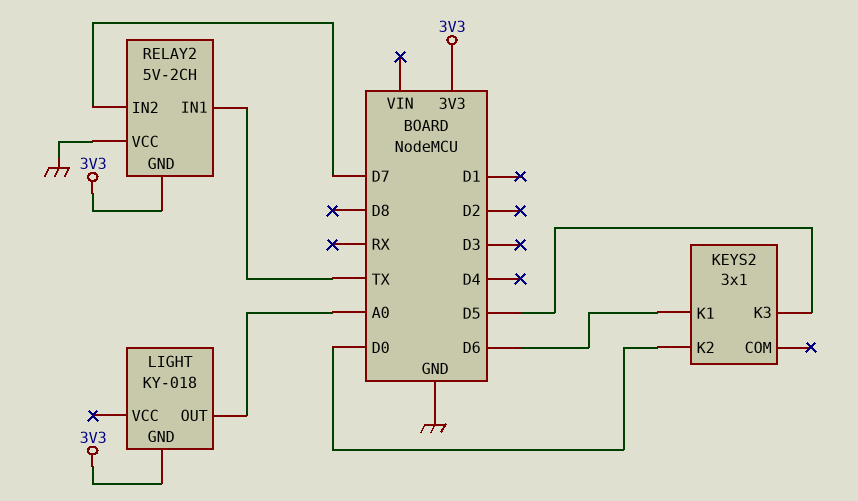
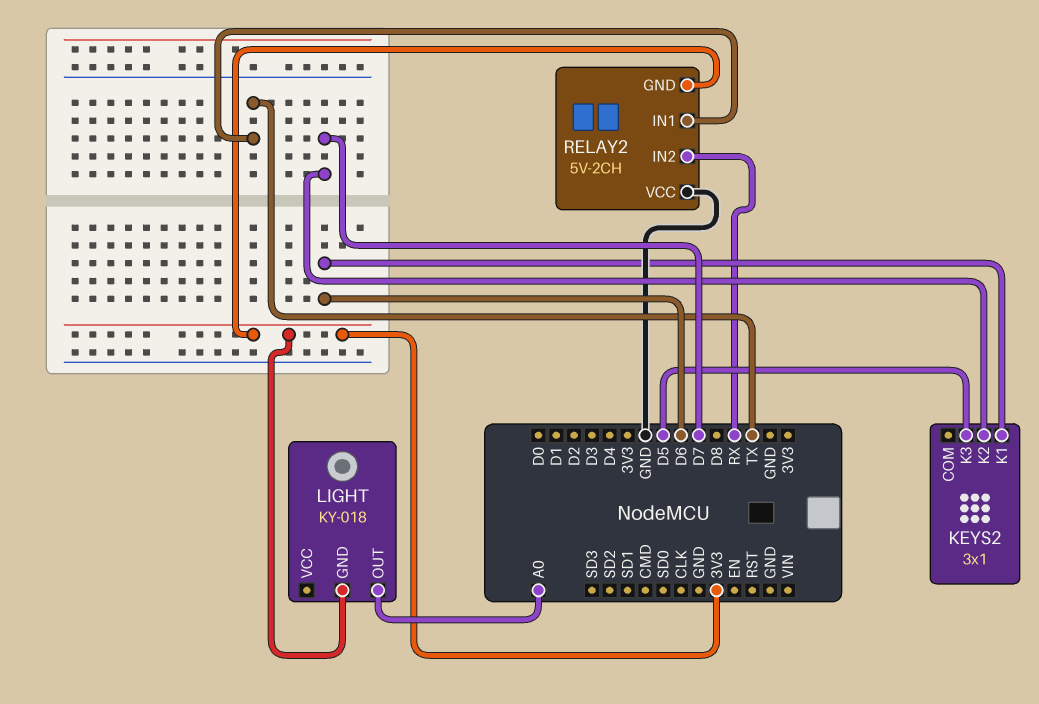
KEYS2 pin K2: D0 -> D7
RELAY2 pin IN2: D7 -> RX

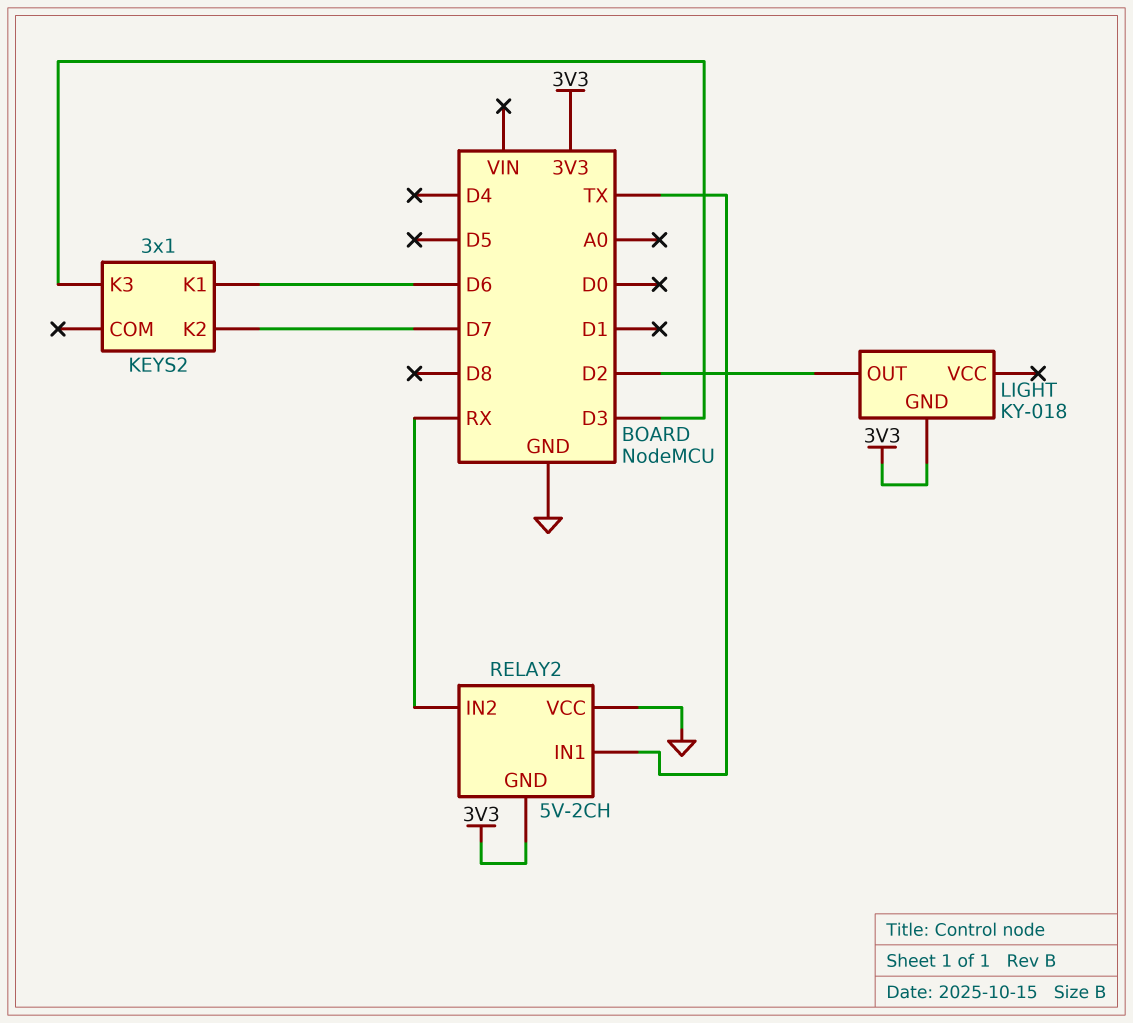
KEYS2 pin K3: D5 -> D3
LIGHT pin OUT: A0 -> D2

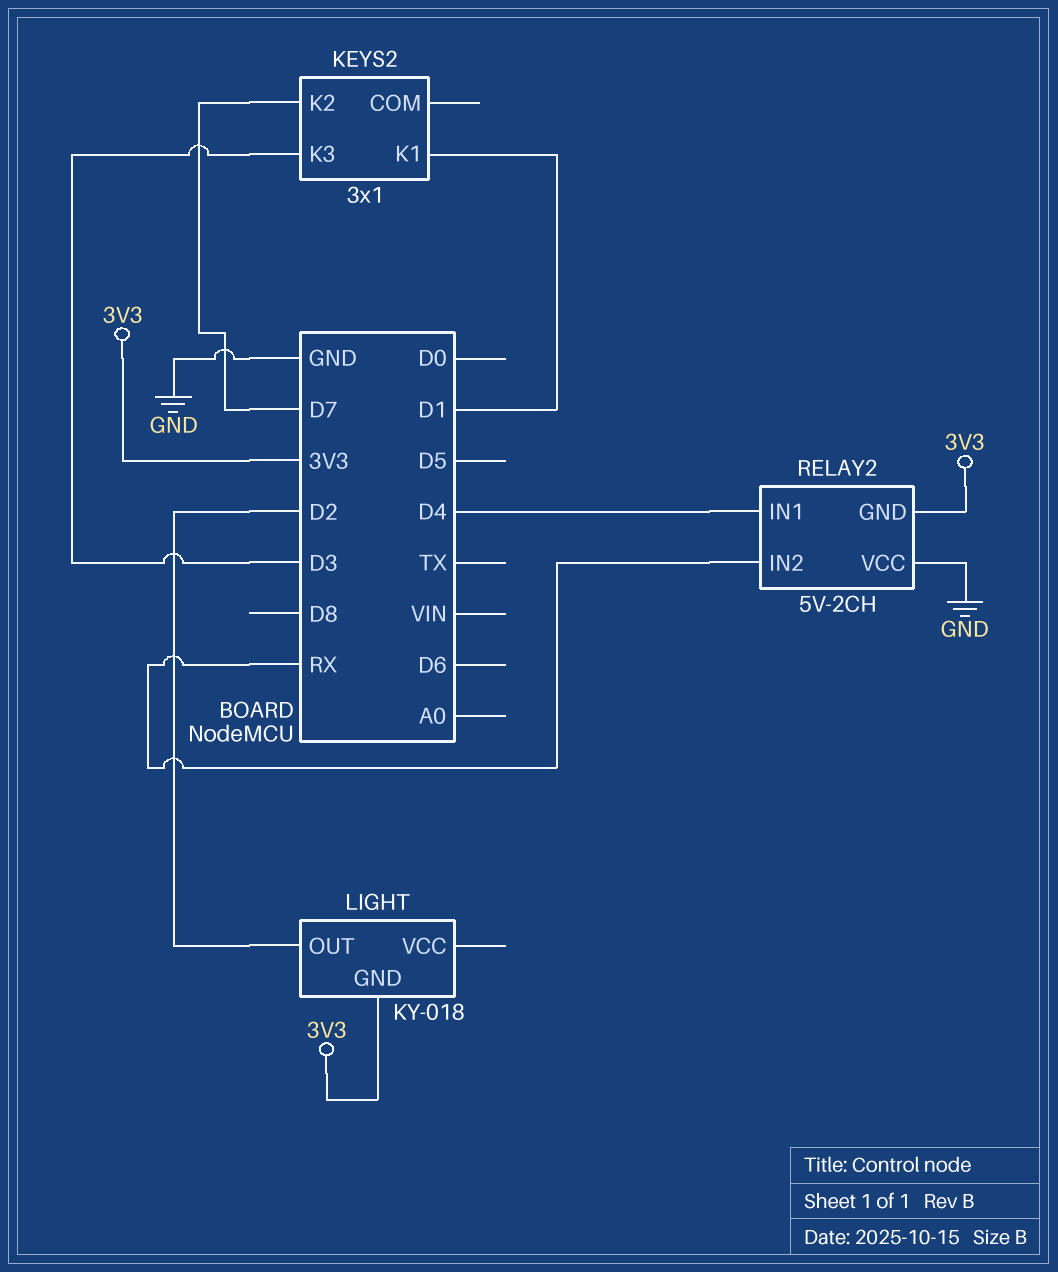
KEYS2 pin K1: D6 -> D1
RELAY2 pin IN1: TX -> D4

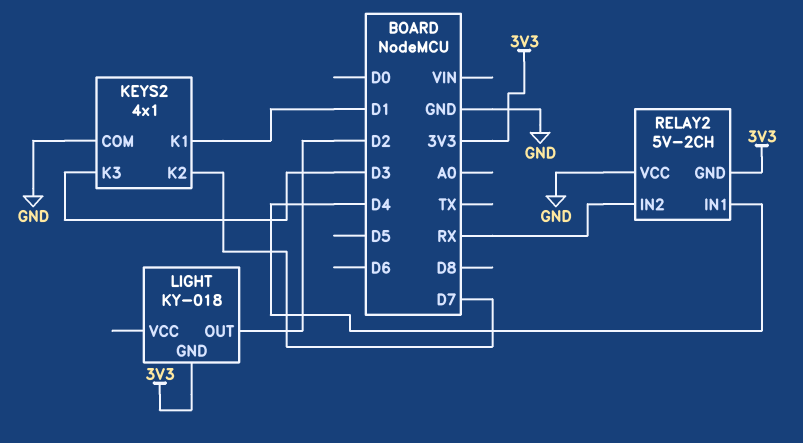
KEYS2: 3x1 -> 4x1
KEYS2 pin COM: none -> GND

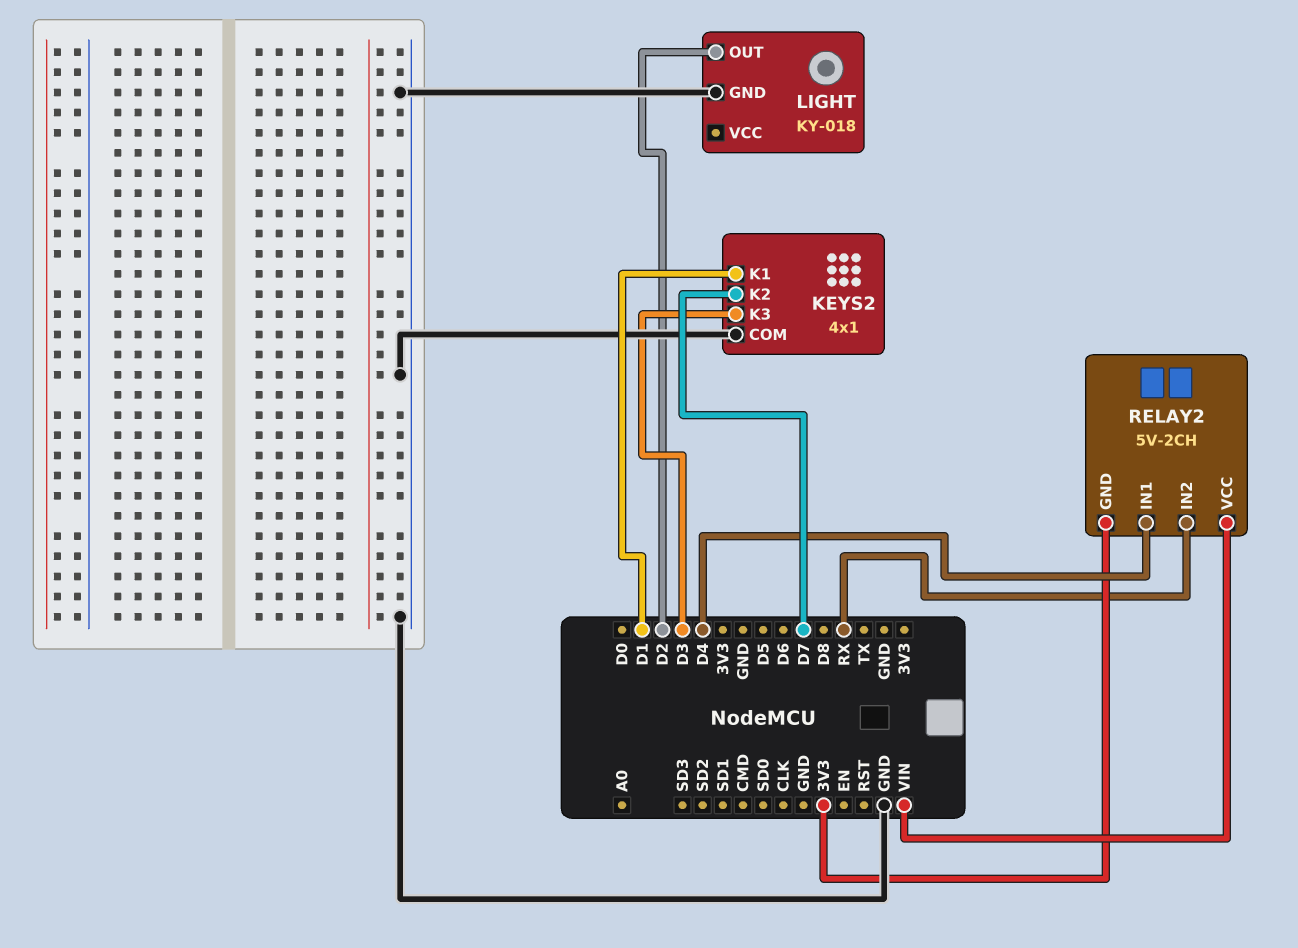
LIGHT pin GND: 3V3 -> GND
RELAY2 pin VCC: GND -> VIN

